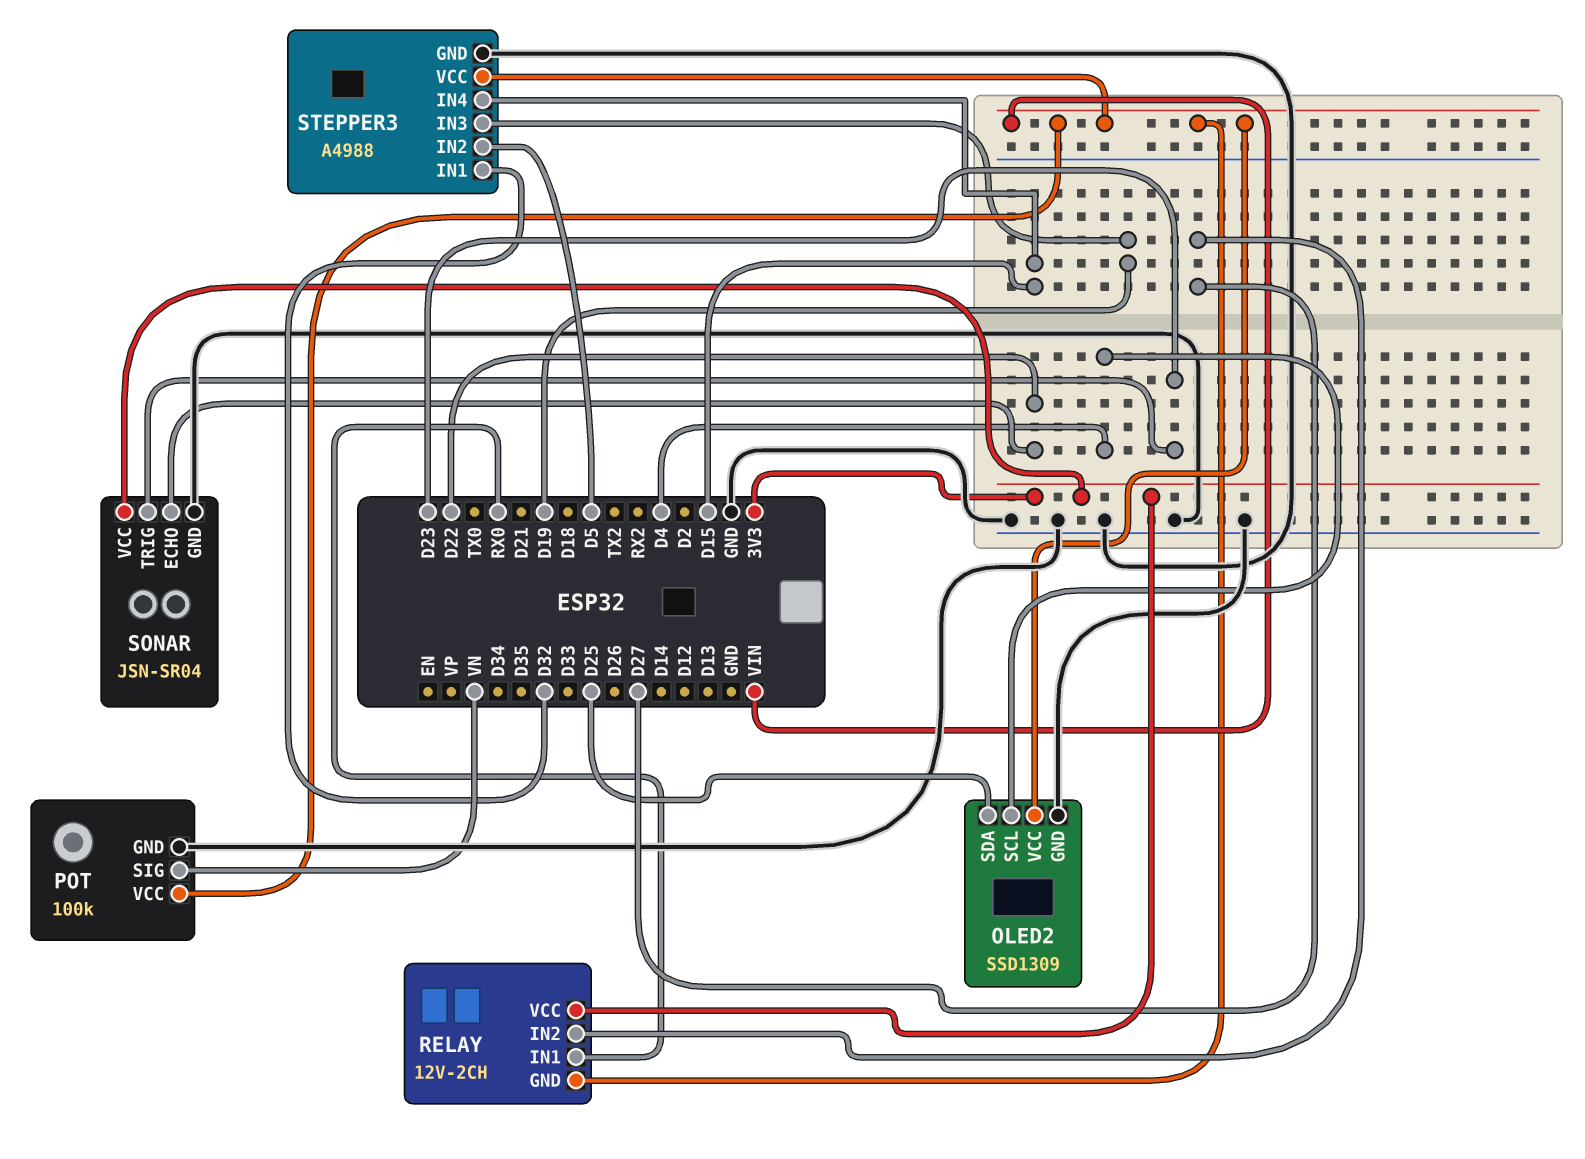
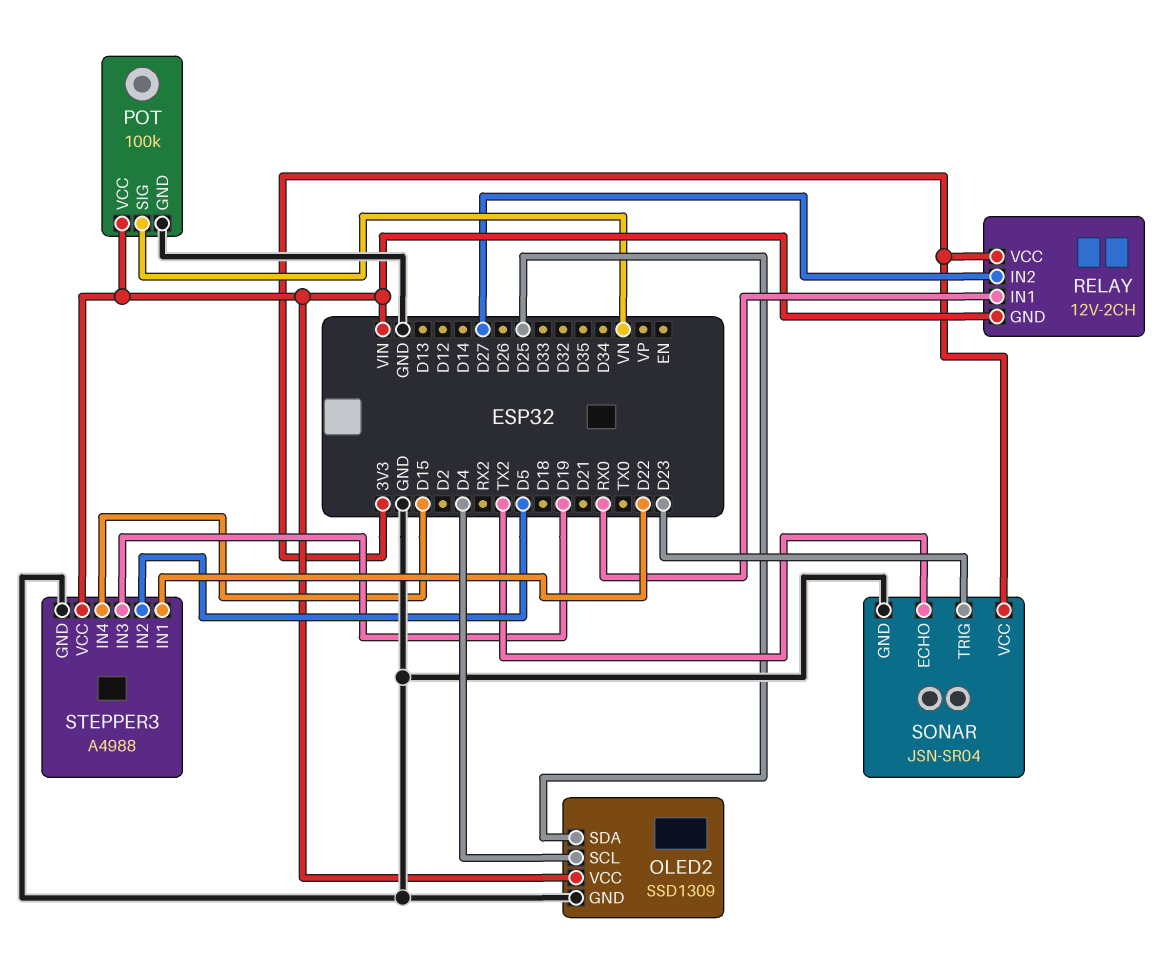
SONAR pin ECHO: D22 -> TX2
STEPPER3 pin IN1: D32 -> D22

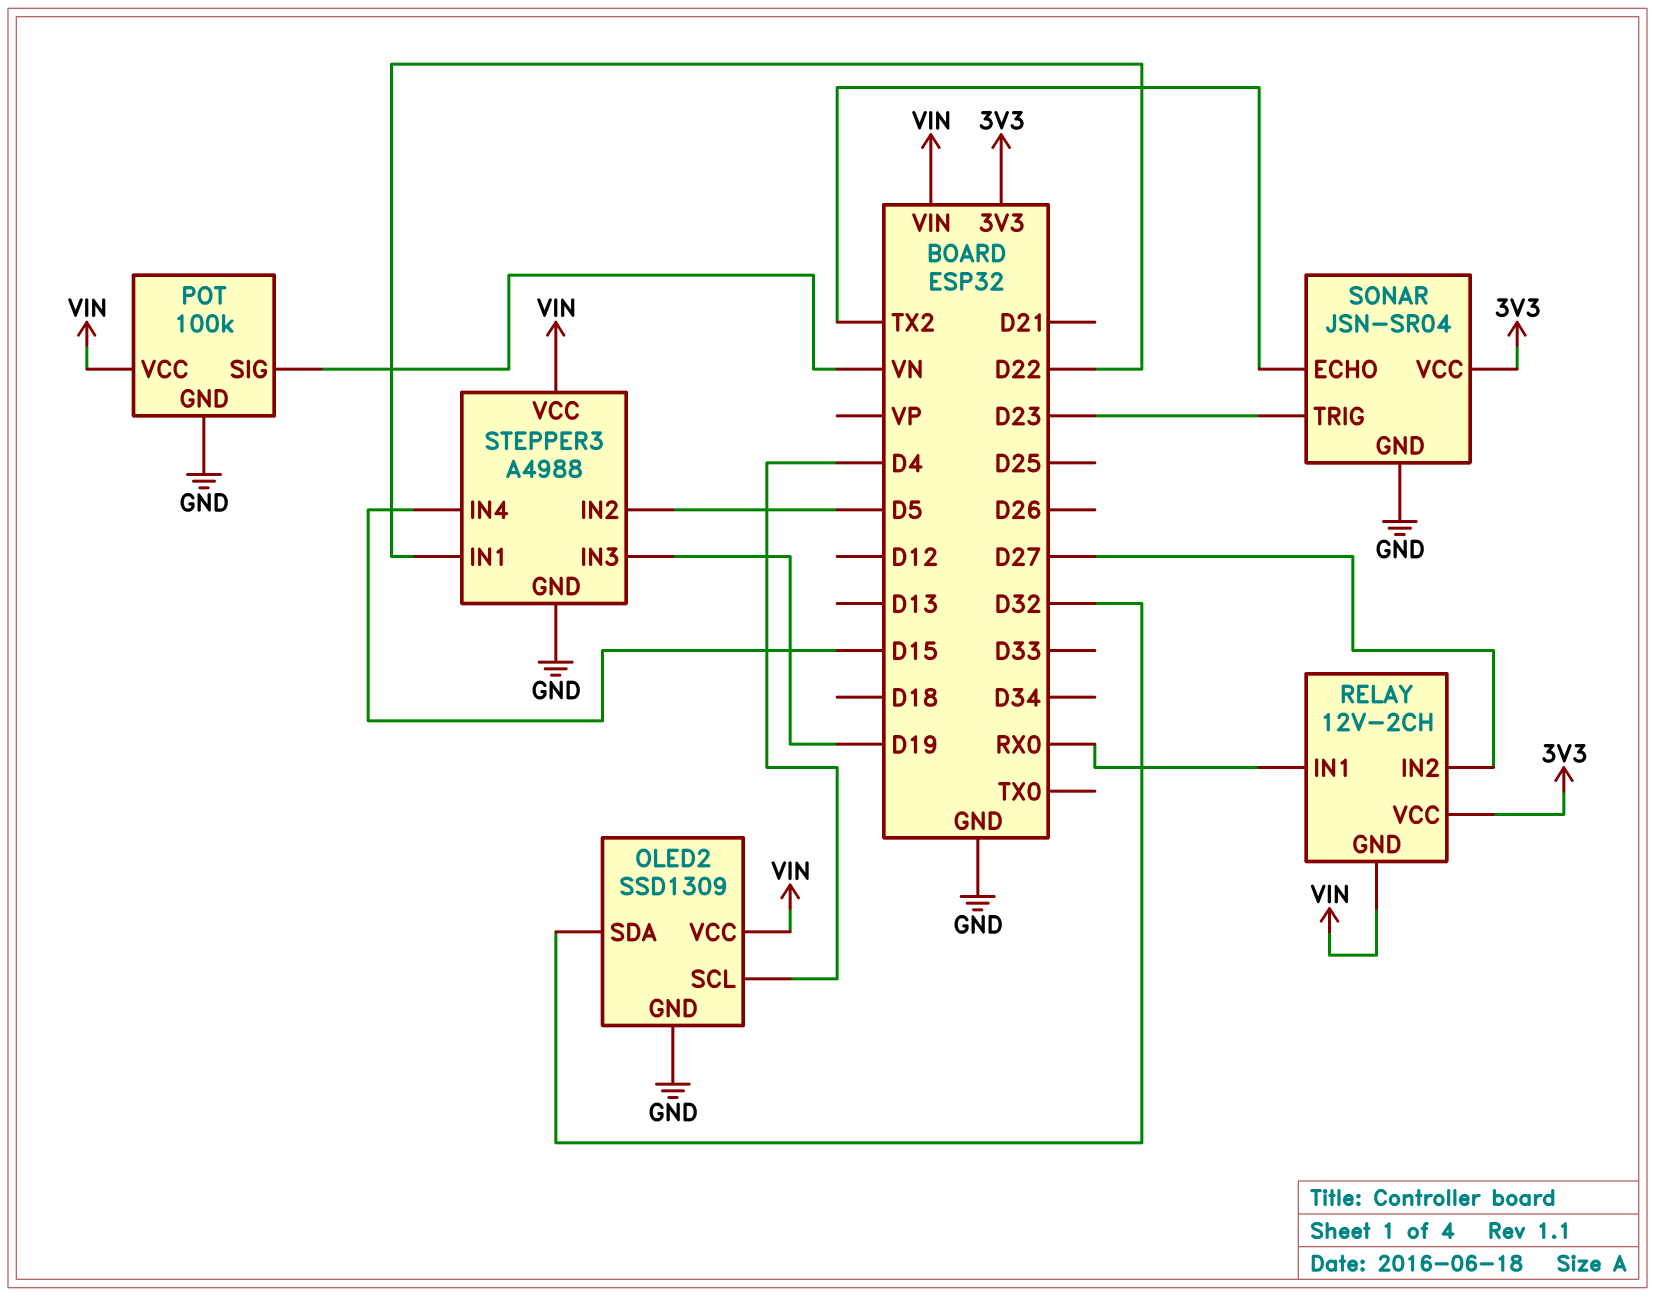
OLED2 pin SDA: D25 -> D32

